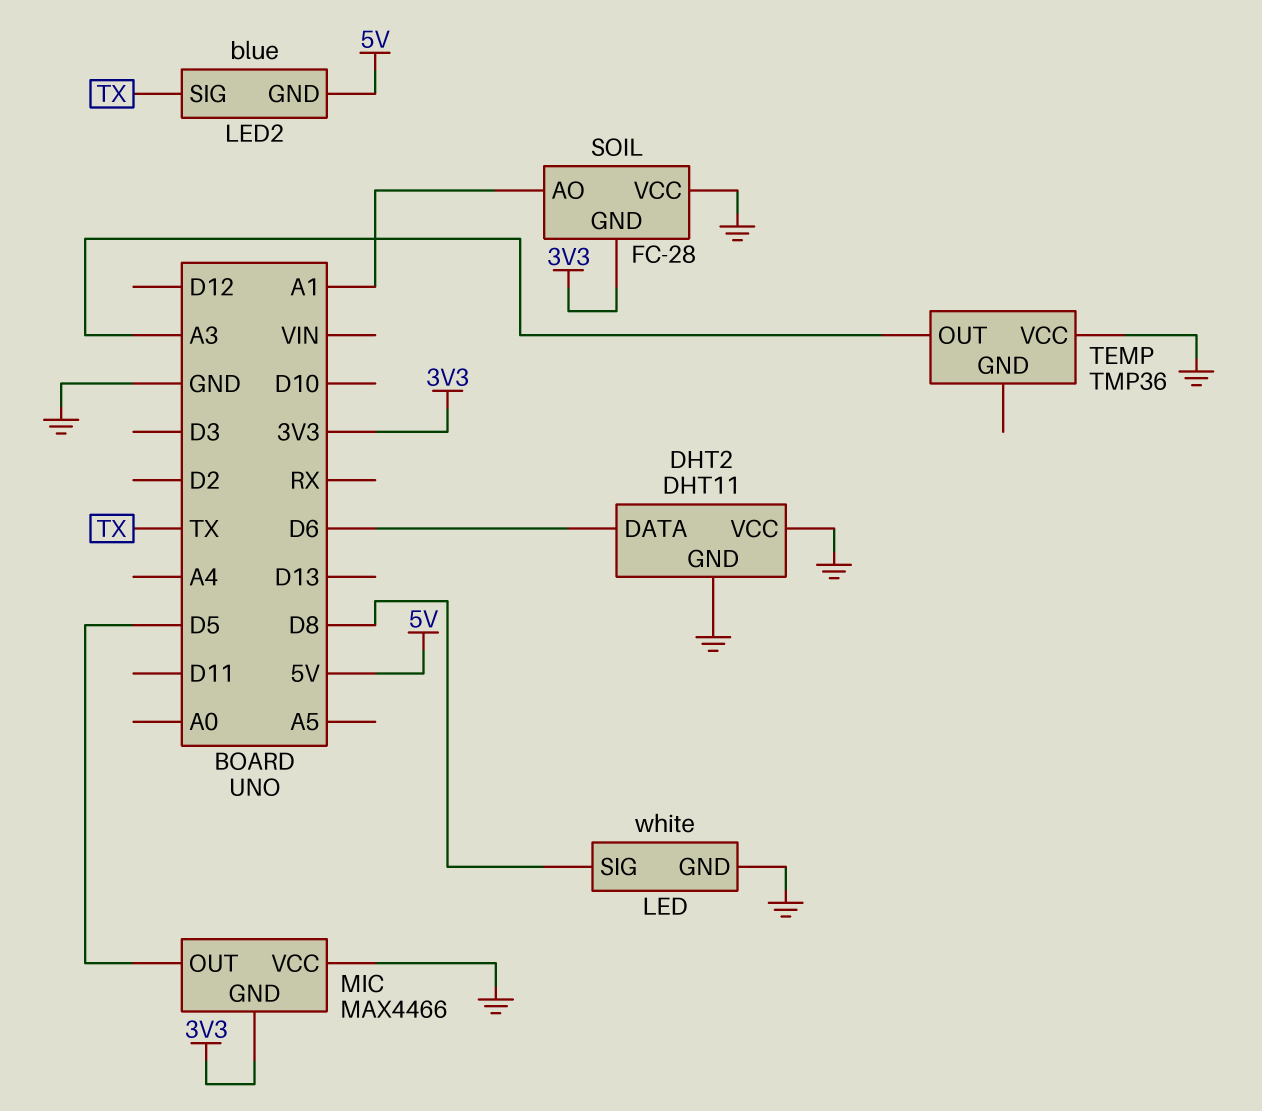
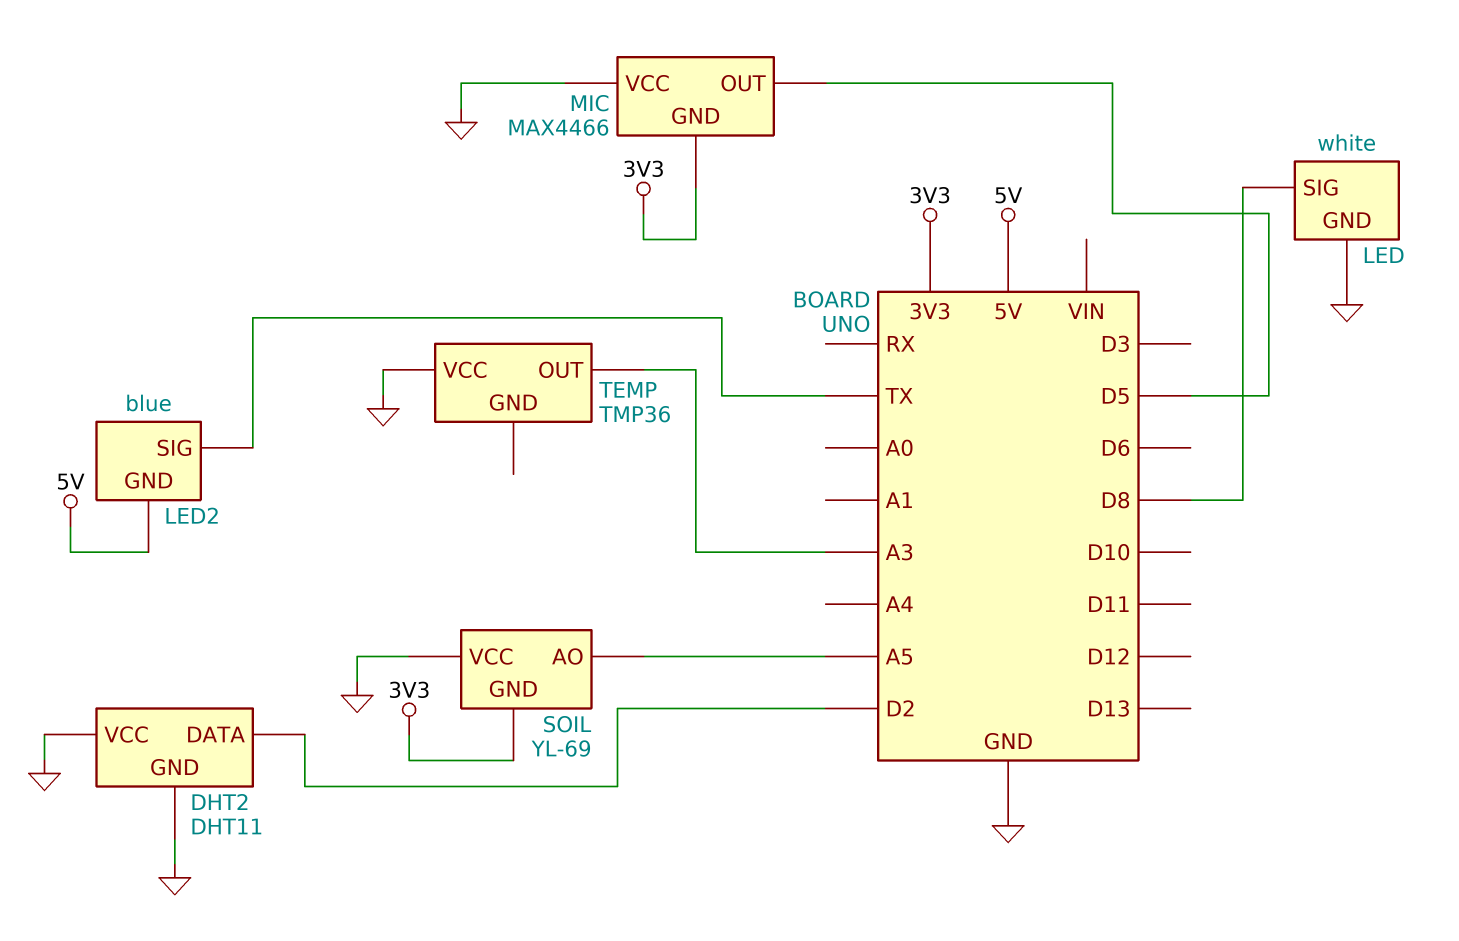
DHT2 pin DATA: D6 -> D2
SOIL: FC-28 -> YL-69
SOIL pin AO: A1 -> A5

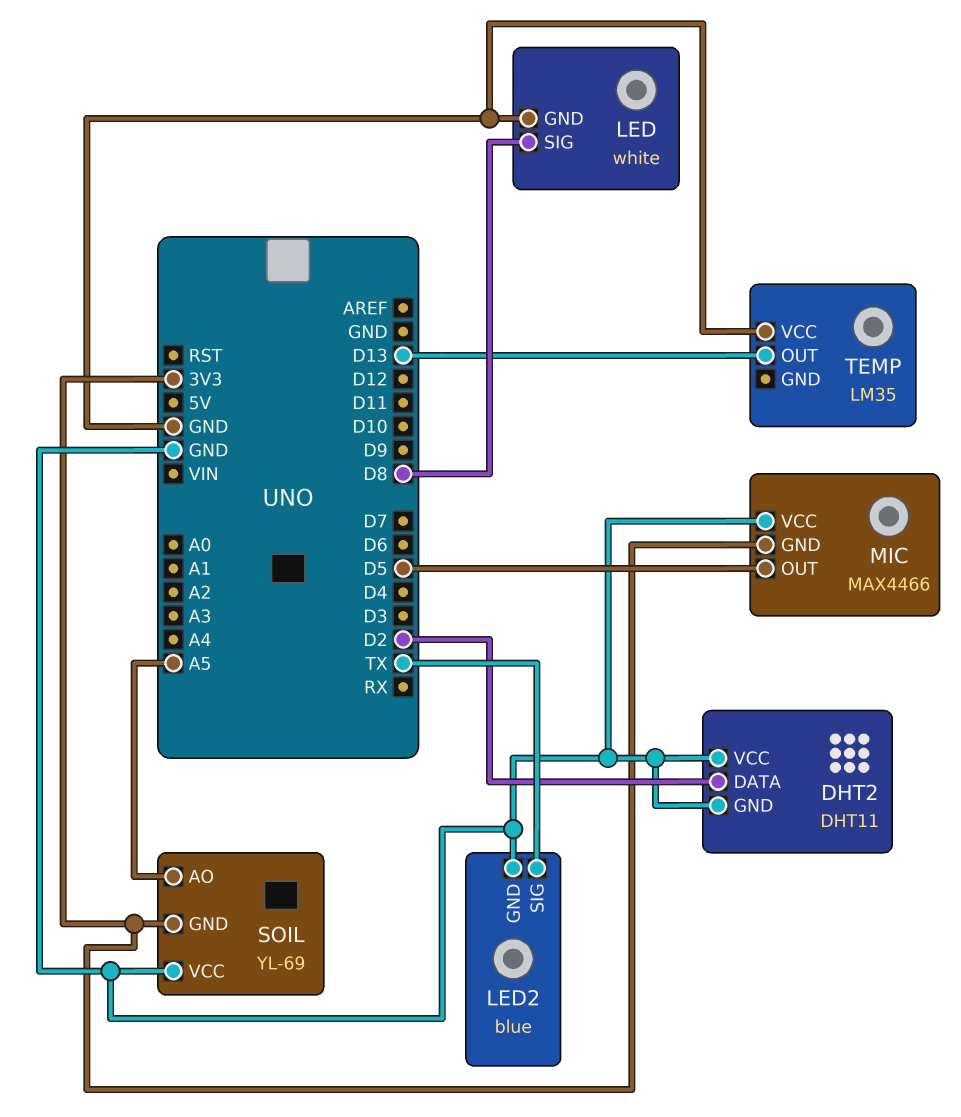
LED2 pin GND: 5V -> GND
TEMP: TMP36 -> LM35
TEMP pin OUT: A3 -> D13

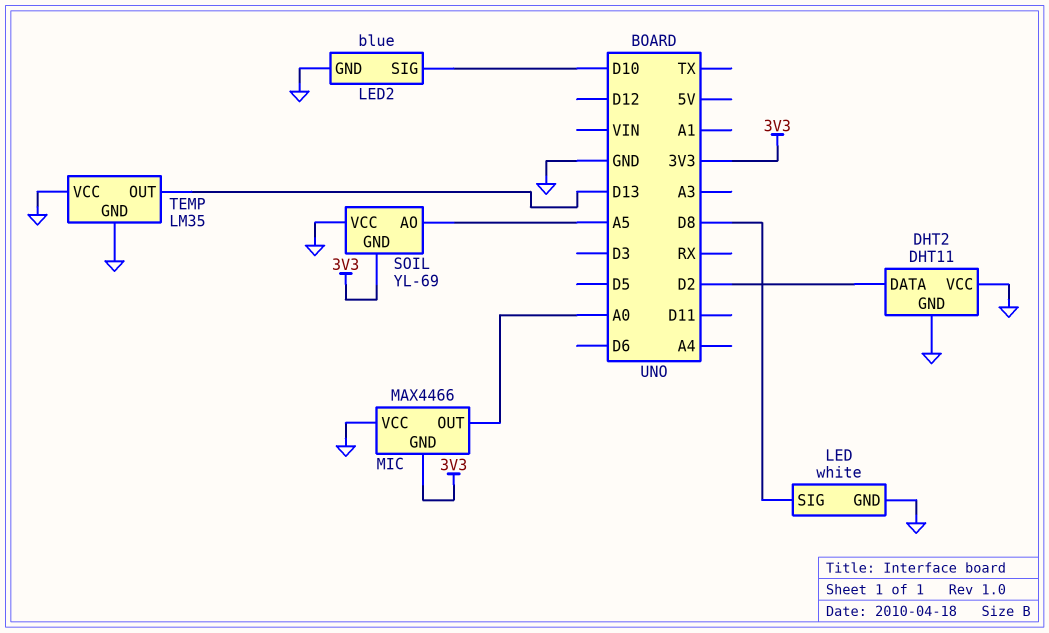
LED2 pin SIG: TX -> D10
MIC pin OUT: D5 -> A0
TEMP pin GND: none -> GND

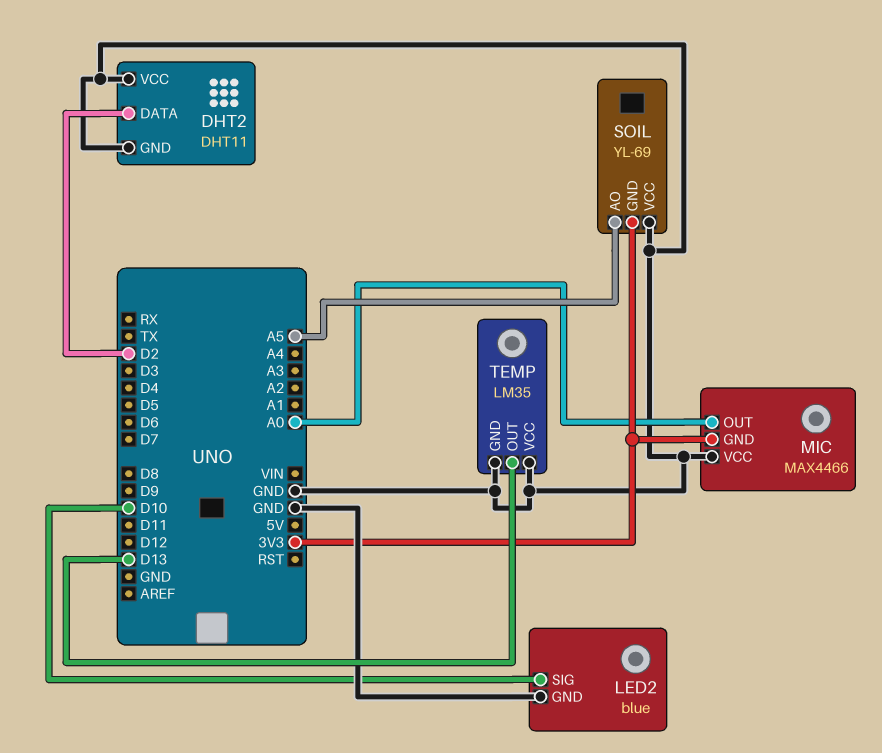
LED: white -> none
LED pin GND: GND -> none
LED pin SIG: D8 -> none

